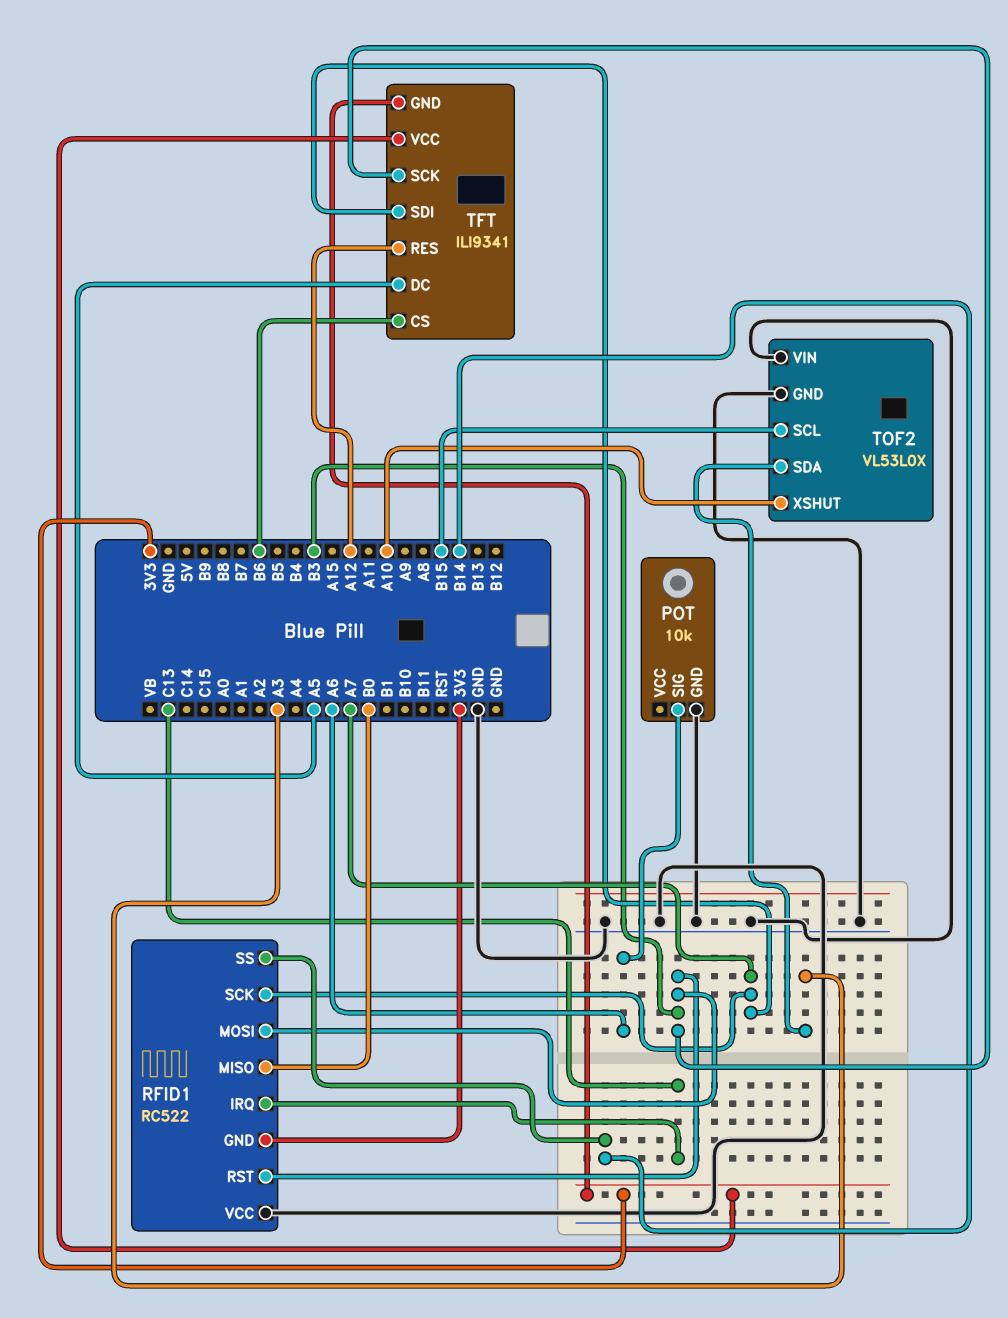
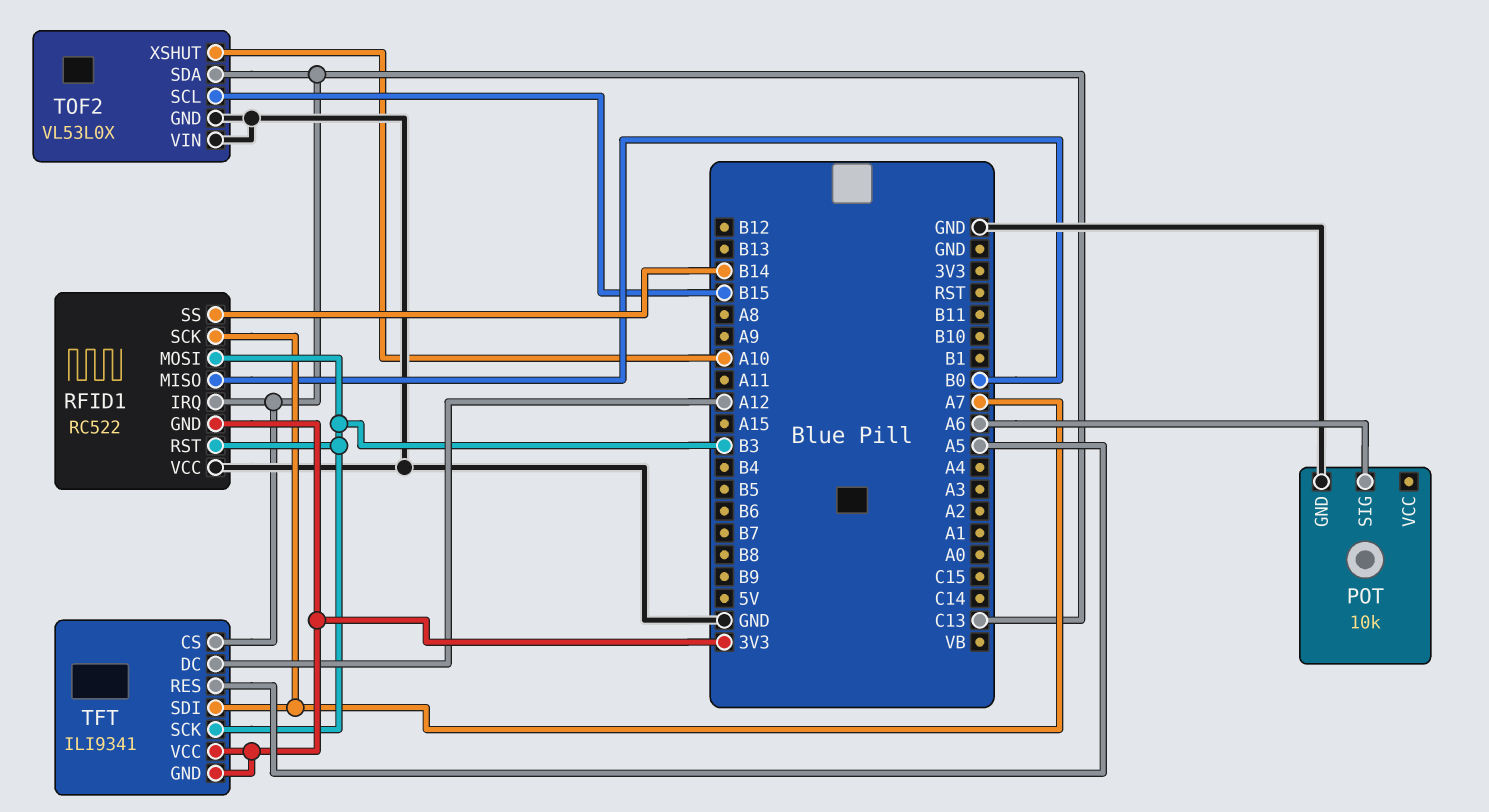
TFT pin CS: B6 -> C13
TFT pin DC: A5 -> A12
TFT pin RES: A12 -> A5
TOF2 pin SDA: A3 -> C13

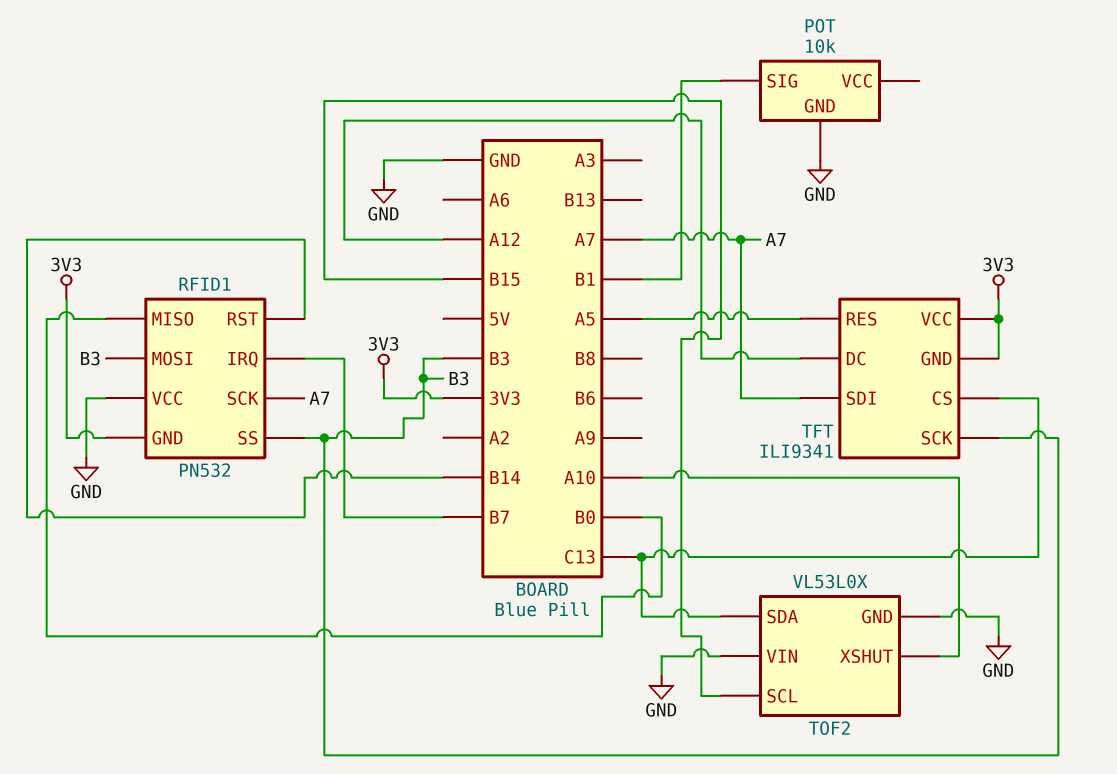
POT pin SIG: A6 -> B1
RFID1: RC522 -> PN532
RFID1 pin IRQ: C13 -> B7
RFID1 pin RST: B3 -> B14
RFID1 pin SS: B14 -> B3

